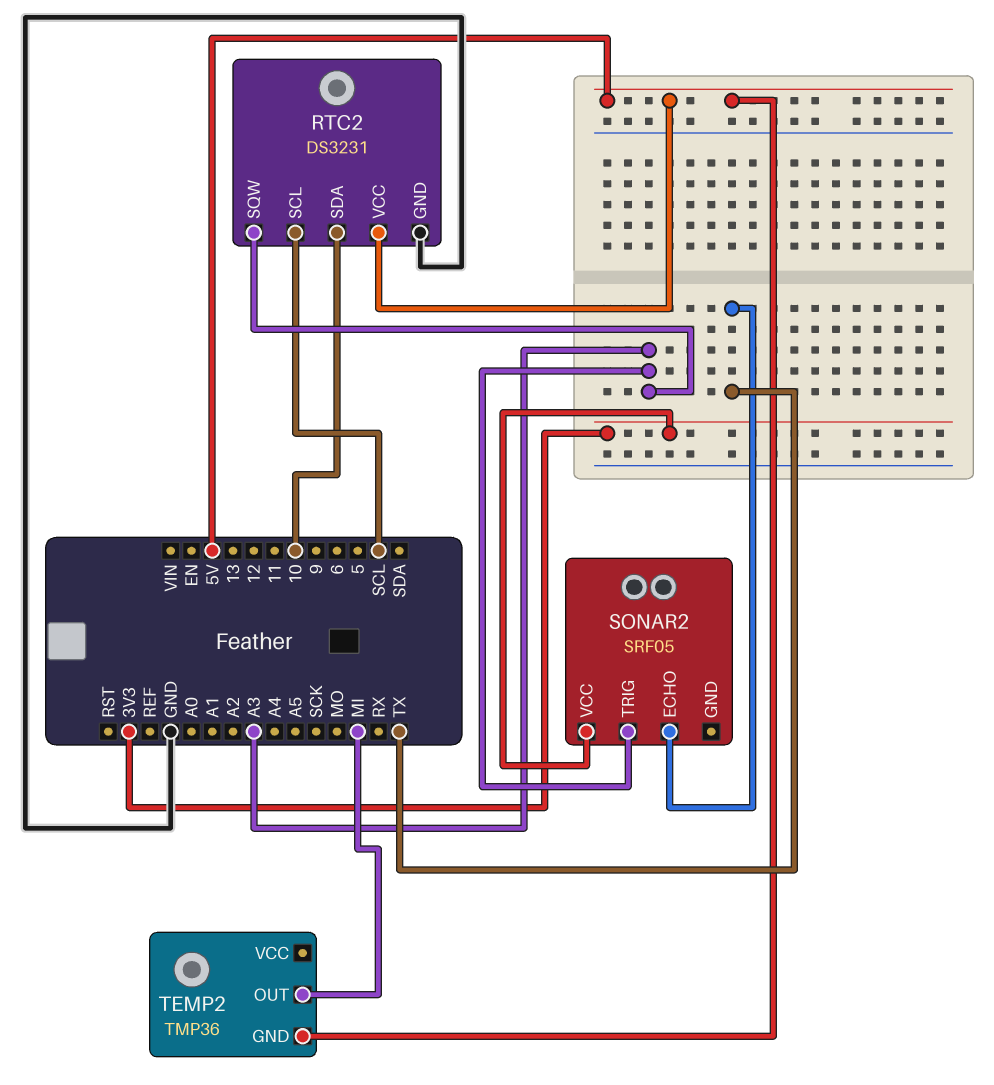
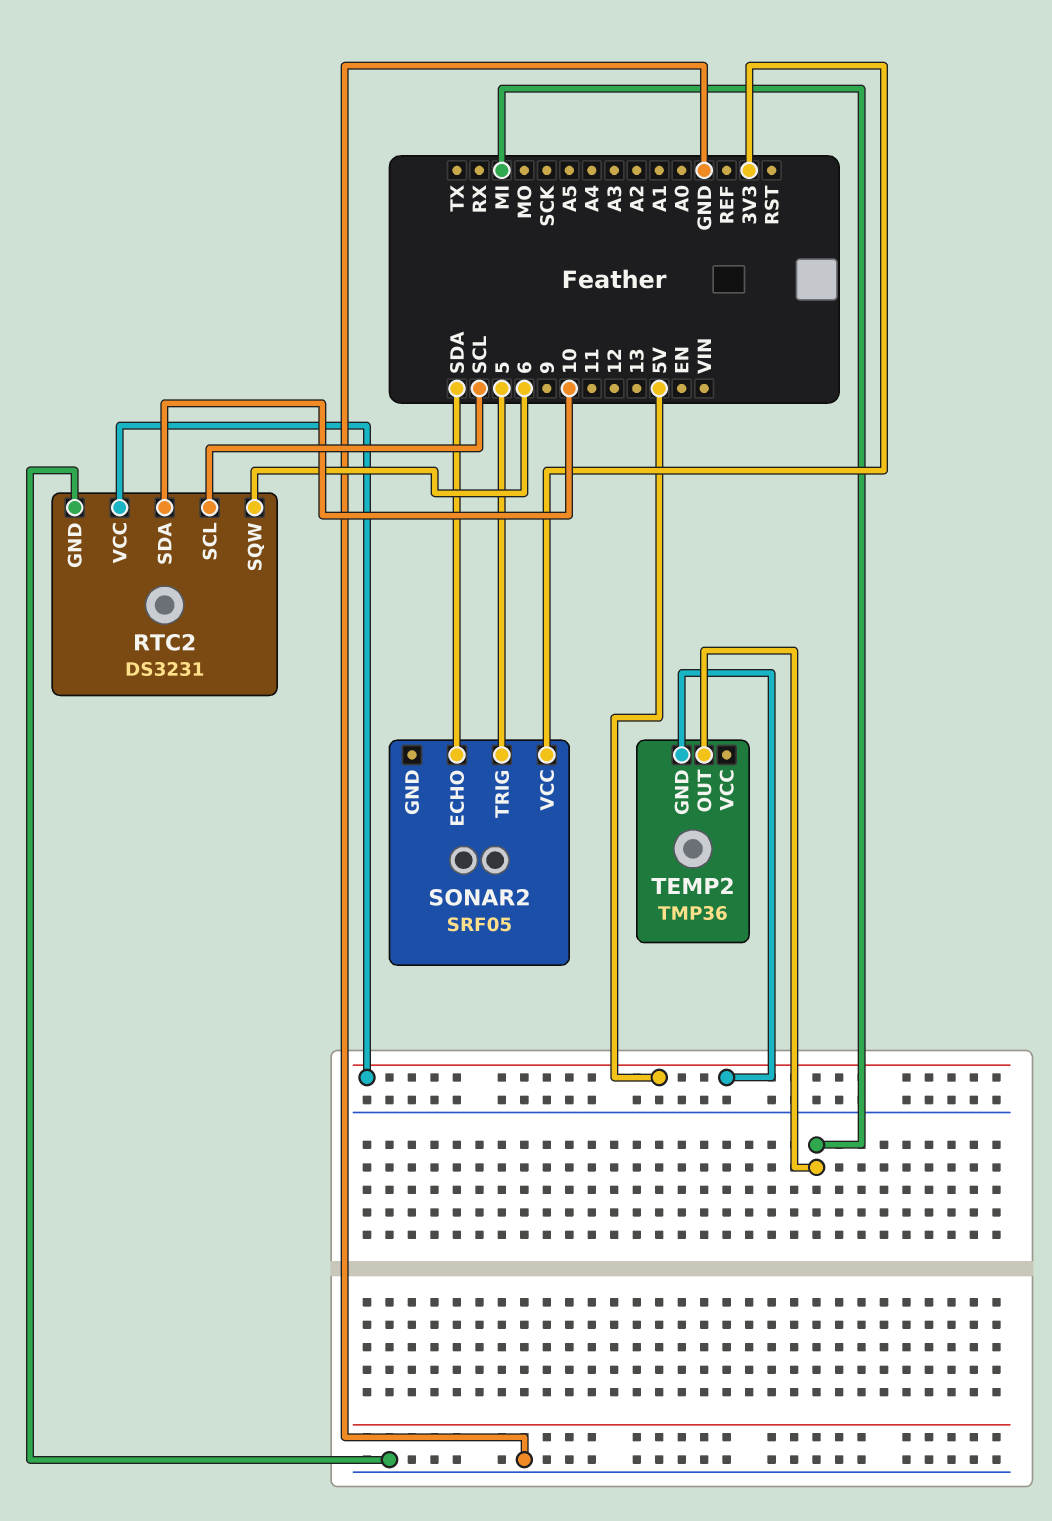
RTC2 pin SQW: A3 -> 6
SONAR2 pin ECHO: TX -> SDA
SONAR2 pin TRIG: A3 -> 5

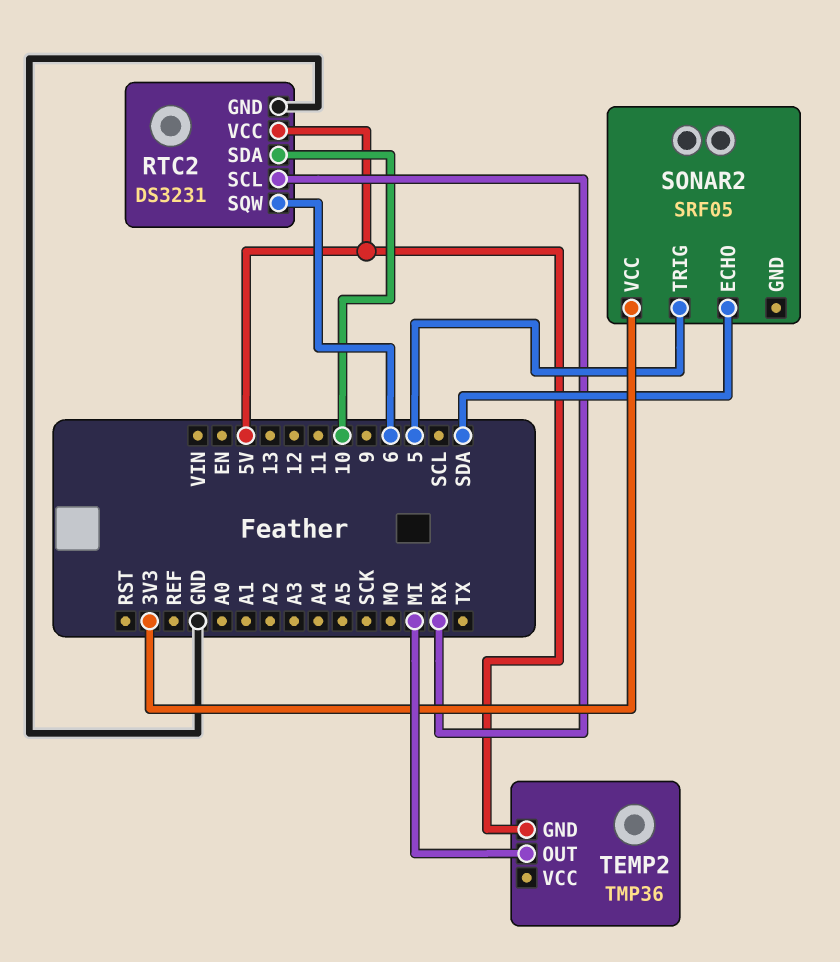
RTC2 pin SCL: SCL -> RX

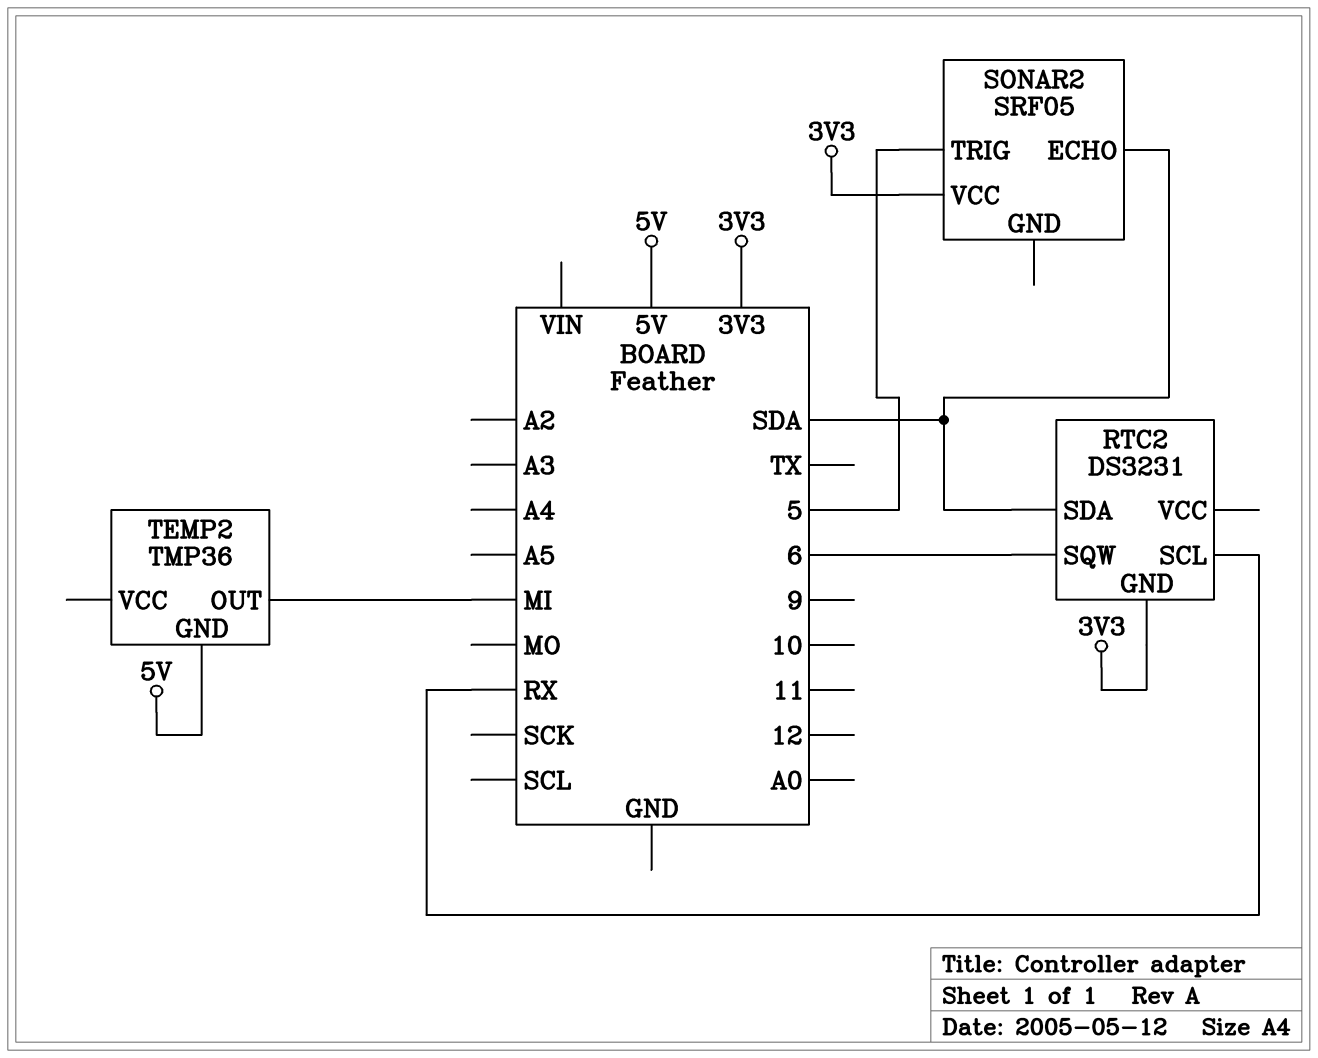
RTC2 pin GND: GND -> 3V3
RTC2 pin SDA: 10 -> SDA
RTC2 pin VCC: 5V -> none

